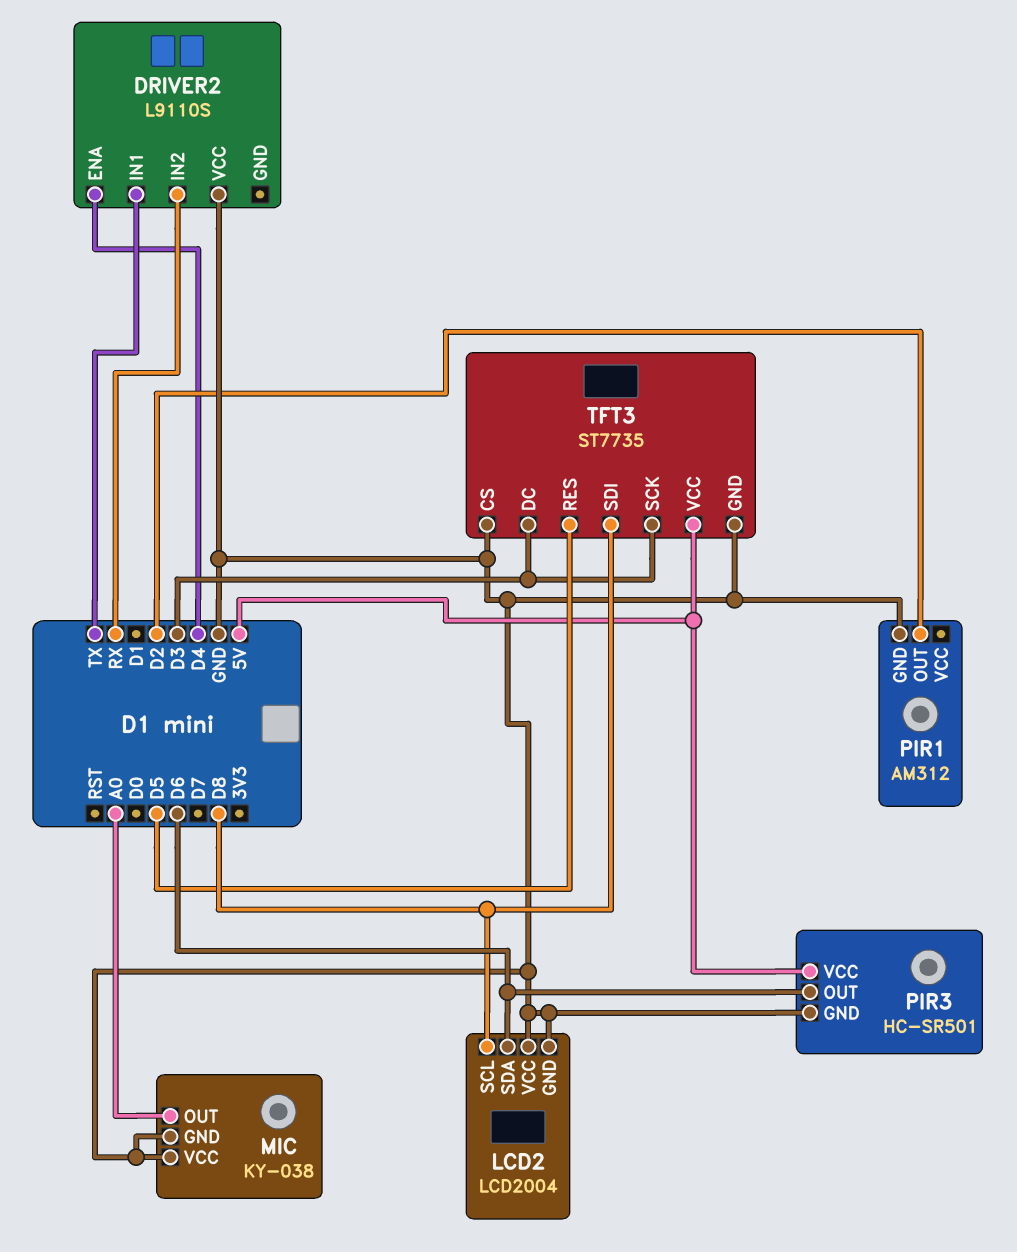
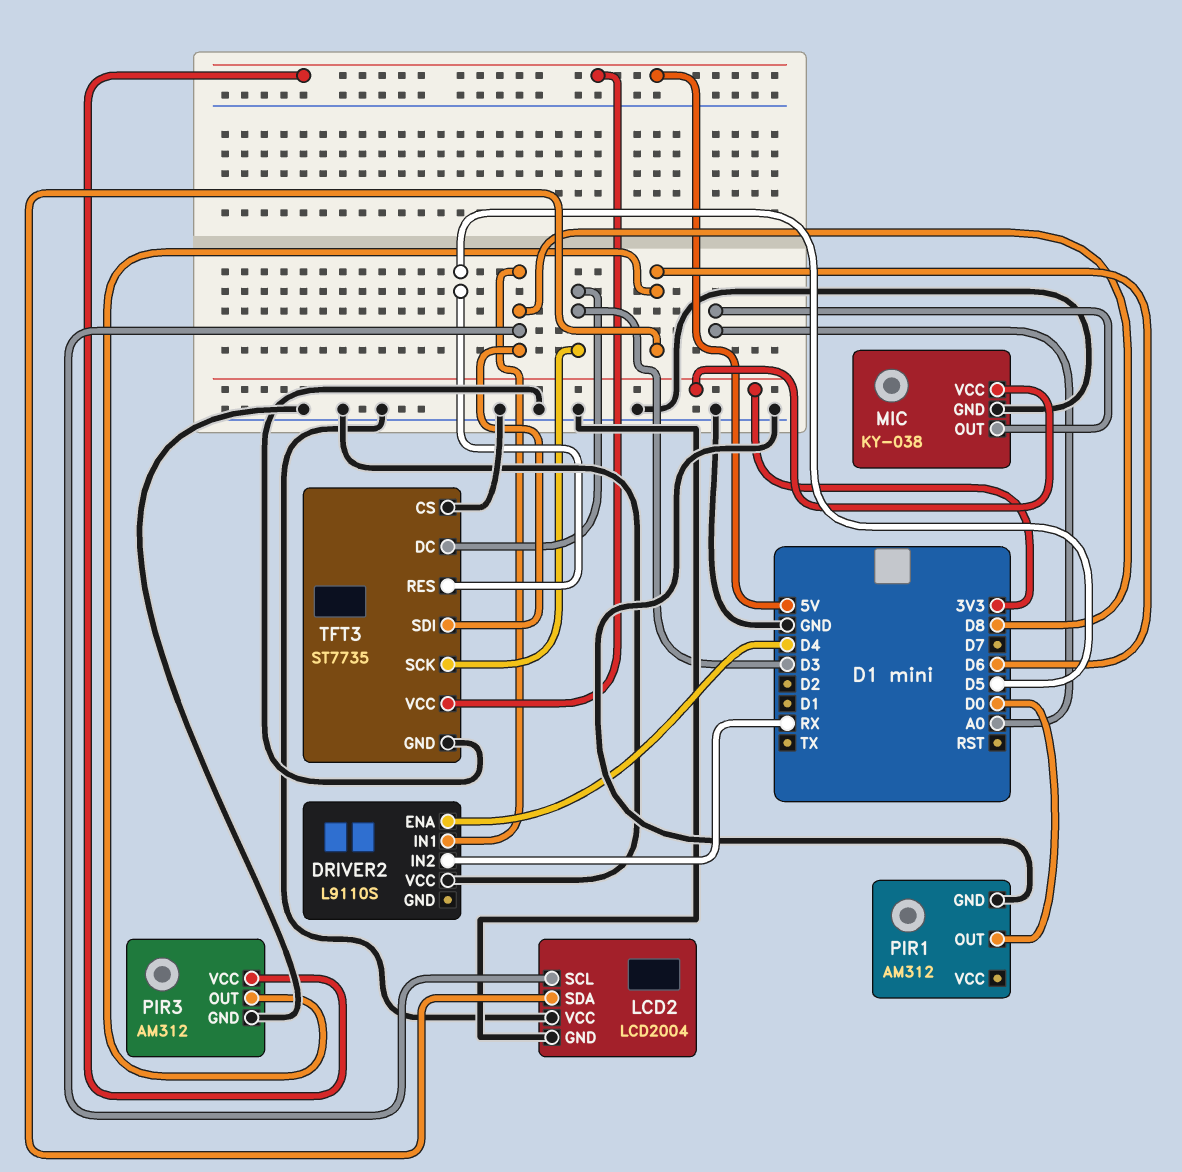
DRIVER2 pin IN1: TX -> D8
MIC pin VCC: GND -> 3V3
PIR1 pin OUT: D2 -> D0
PIR3: HC-SR501 -> AM312

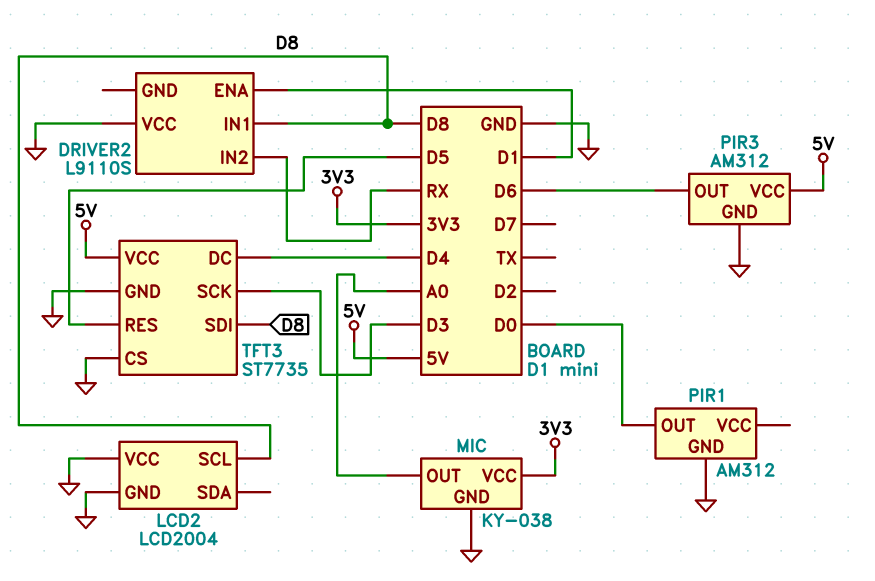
DRIVER2 pin ENA: D4 -> D1
LCD2 pin SDA: D6 -> none
TFT3 pin DC: D3 -> D4

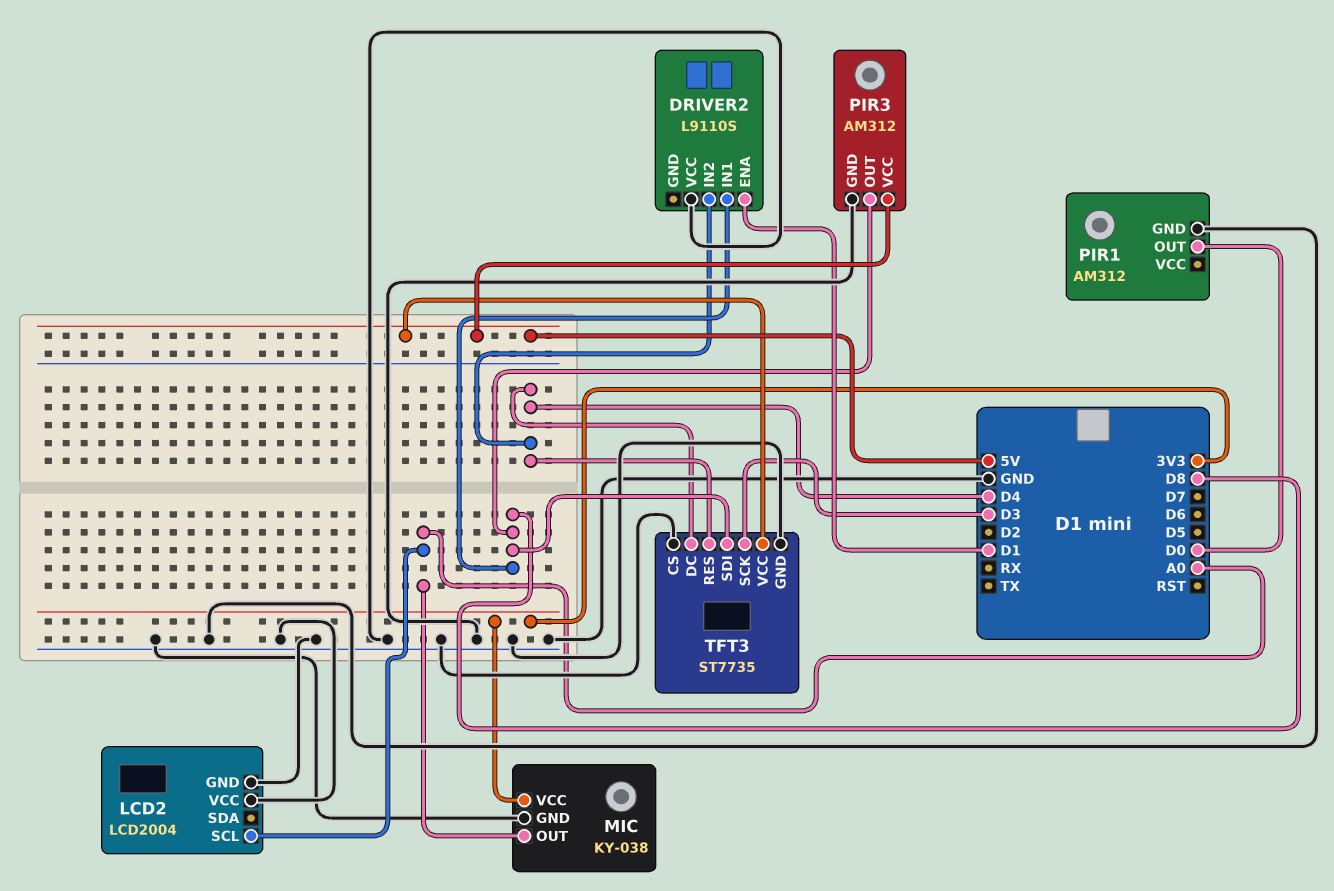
DRIVER2 pin IN2: RX -> D4
LCD2 pin SCL: D8 -> A0
PIR3 pin OUT: D6 -> D8
TFT3 pin RES: D5 -> D4

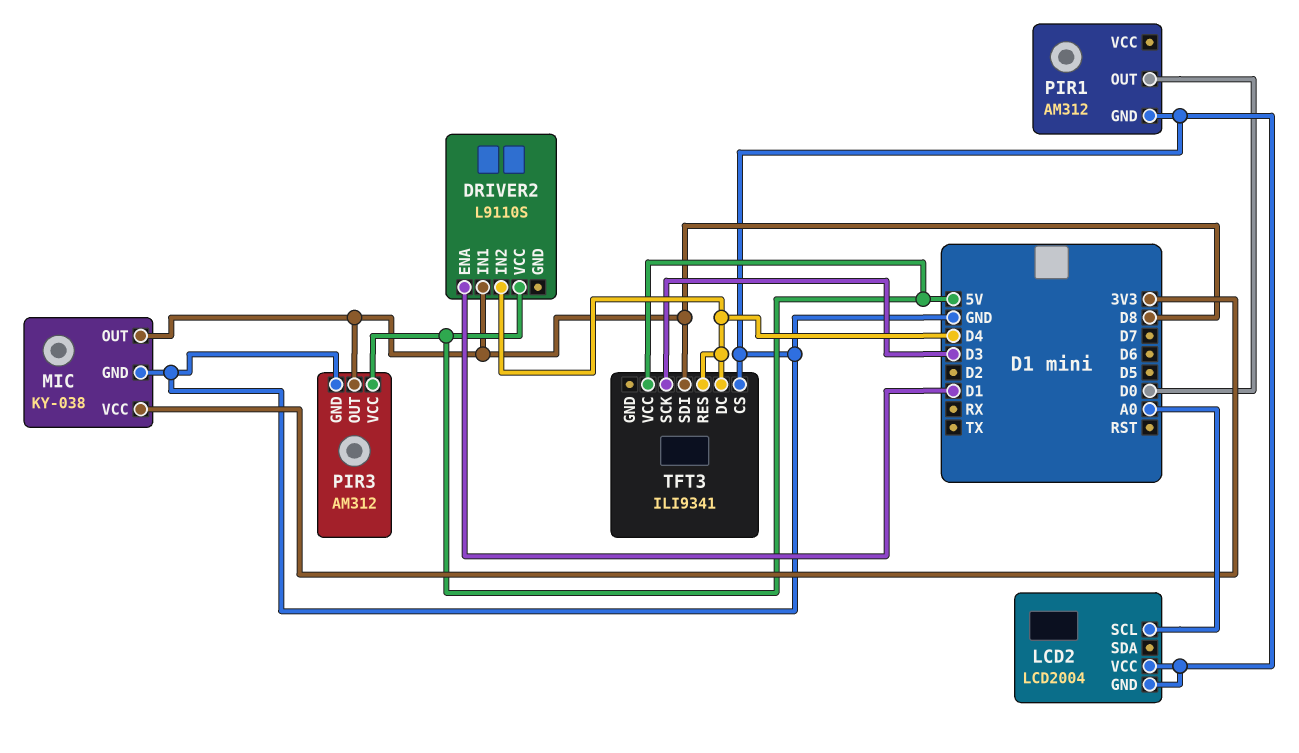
DRIVER2 pin VCC: GND -> 5V
MIC pin OUT: A0 -> D8
TFT3: ST7735 -> ILI9341
TFT3 pin GND: GND -> none

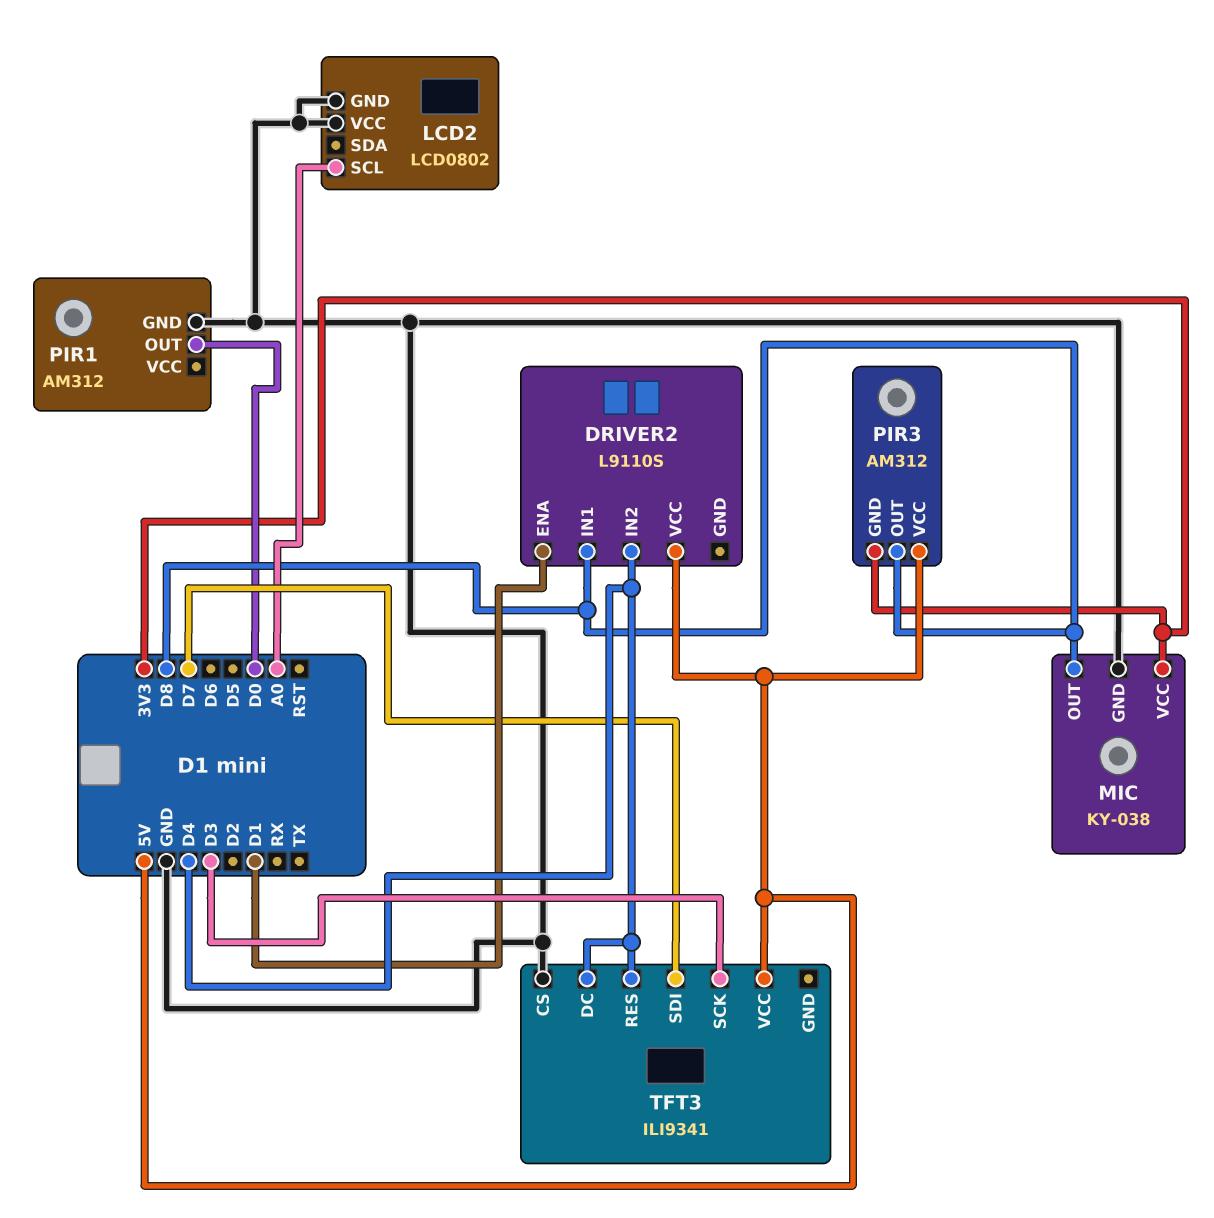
LCD2: LCD2004 -> LCD0802
PIR3 pin GND: GND -> 3V3
TFT3 pin SDI: D8 -> D7

